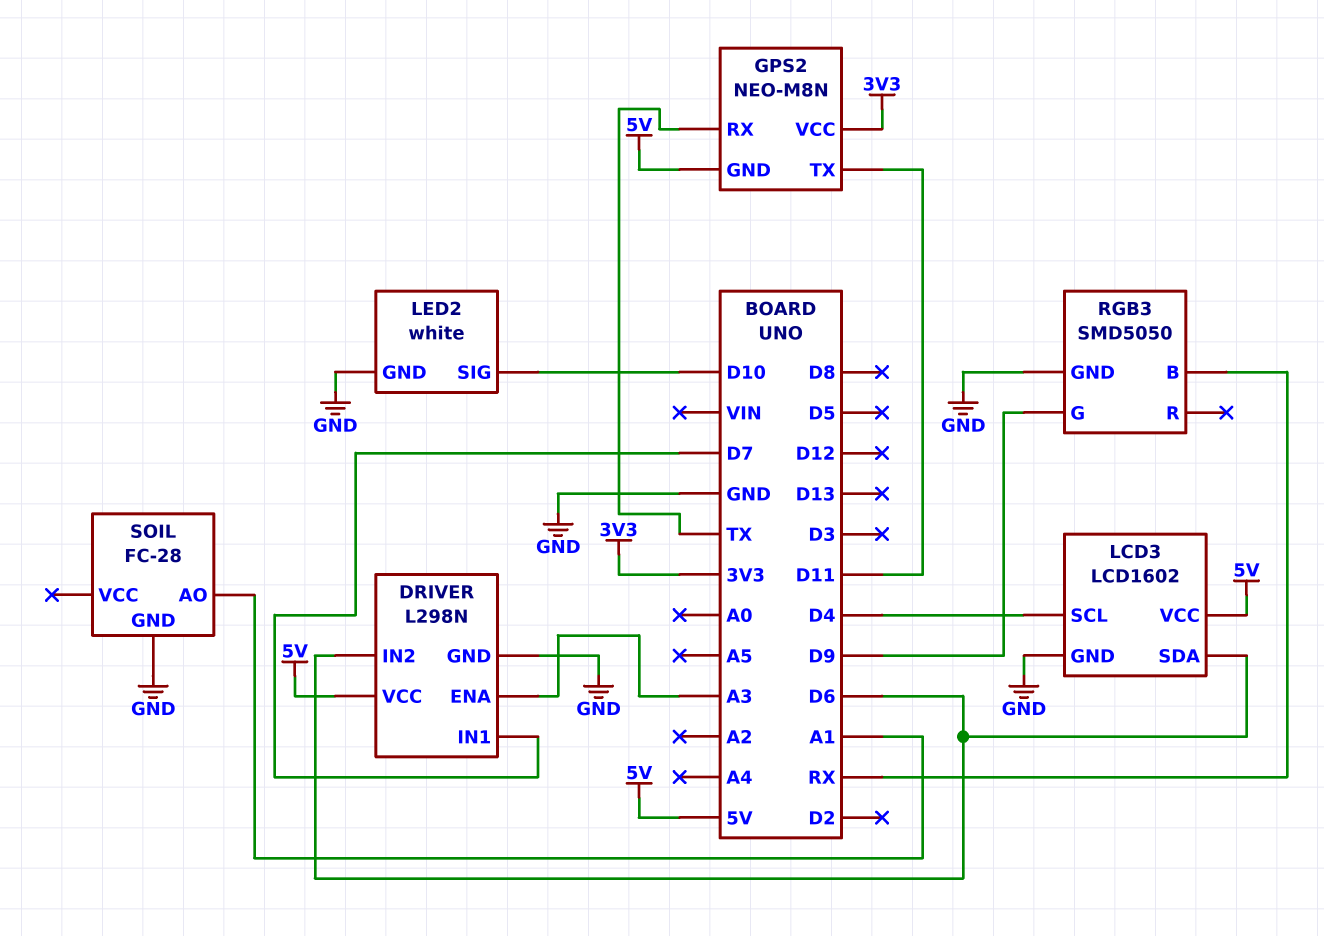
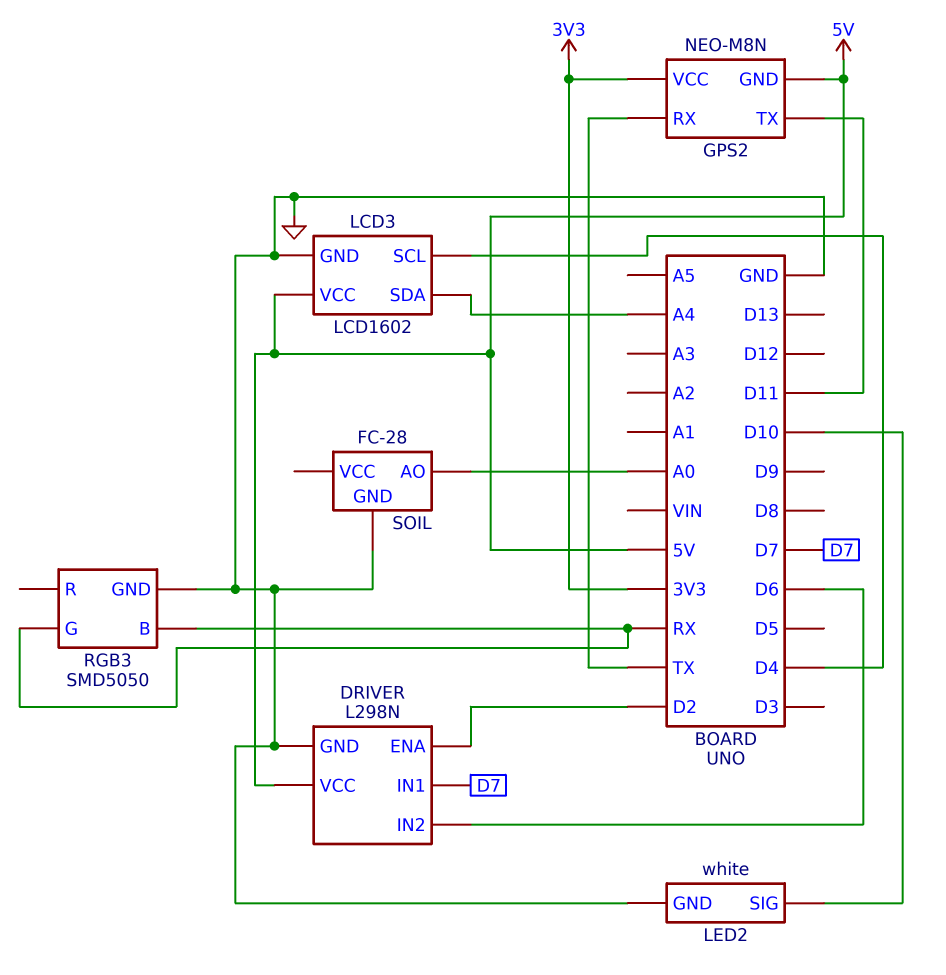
DRIVER pin ENA: A3 -> D2
LCD3 pin SDA: D6 -> A4
RGB3 pin G: D9 -> RX
SOIL pin AO: A1 -> A0

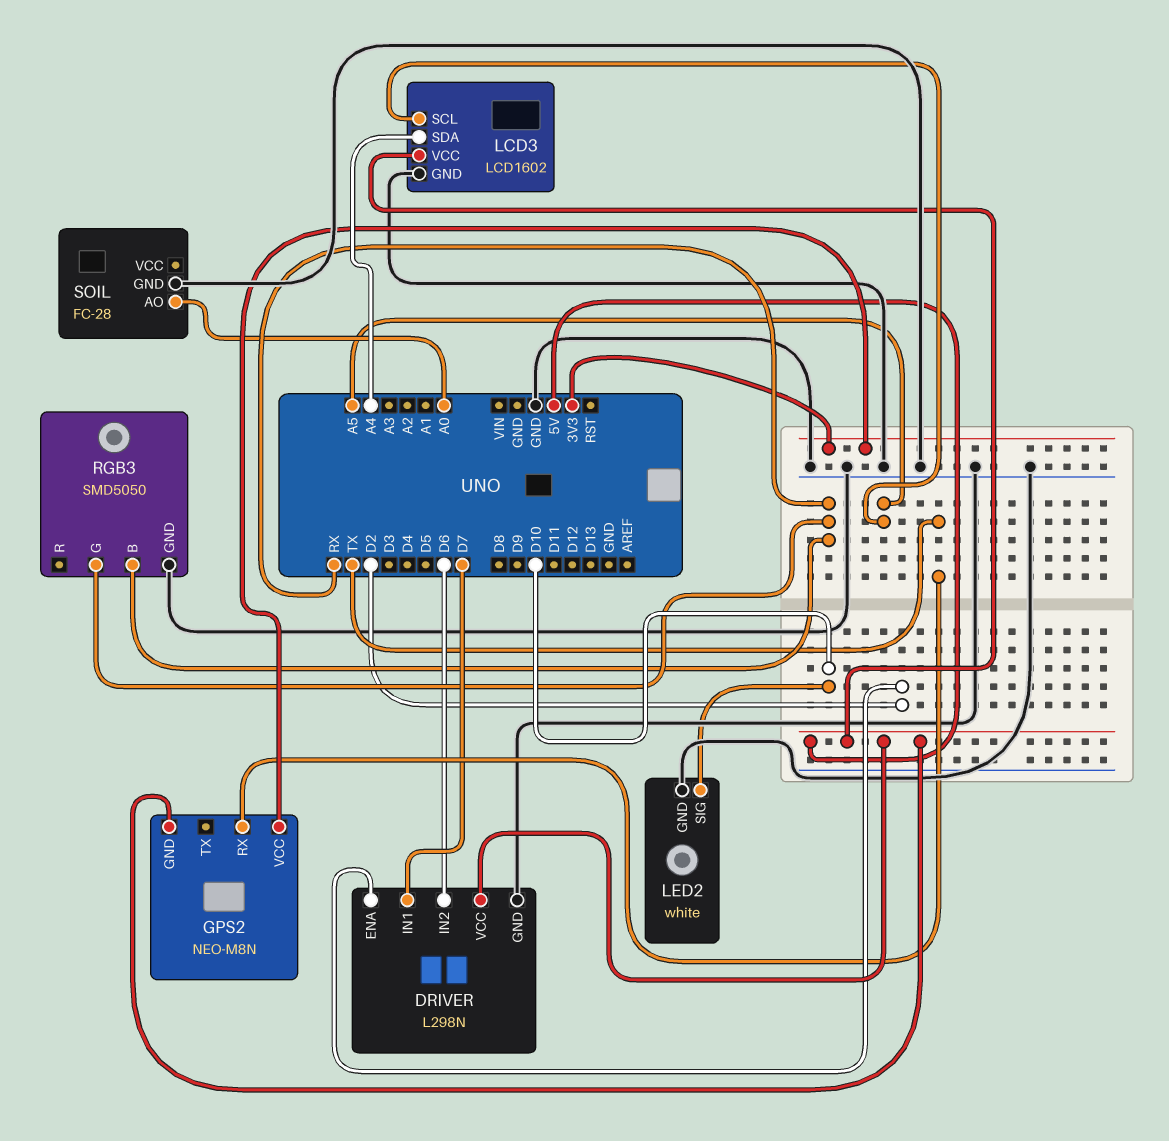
GPS2 pin TX: D11 -> none
LCD3 pin SCL: D4 -> A5

